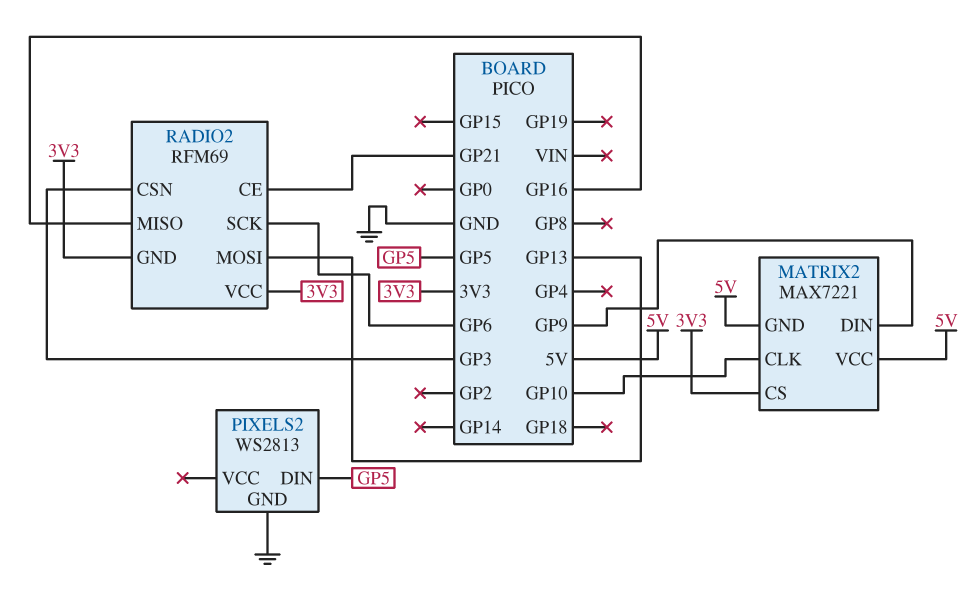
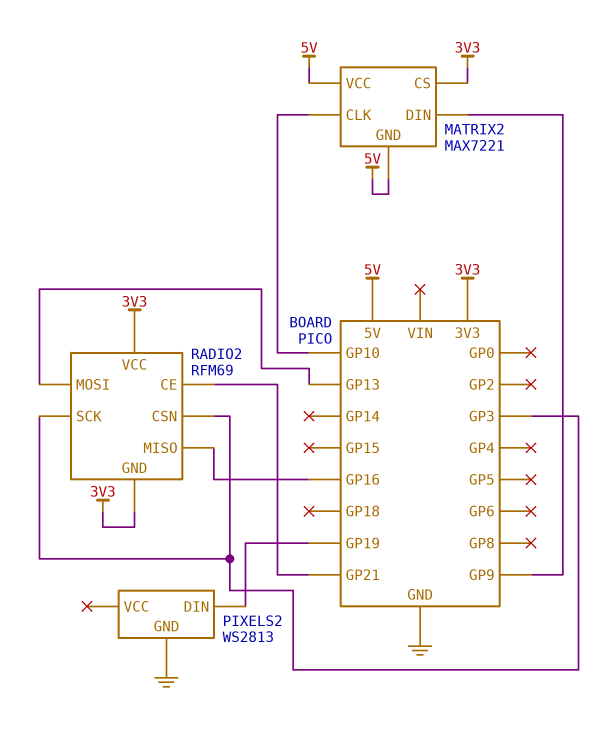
PIXELS2 pin DIN: GP5 -> GP19
RADIO2 pin SCK: GP6 -> GP3

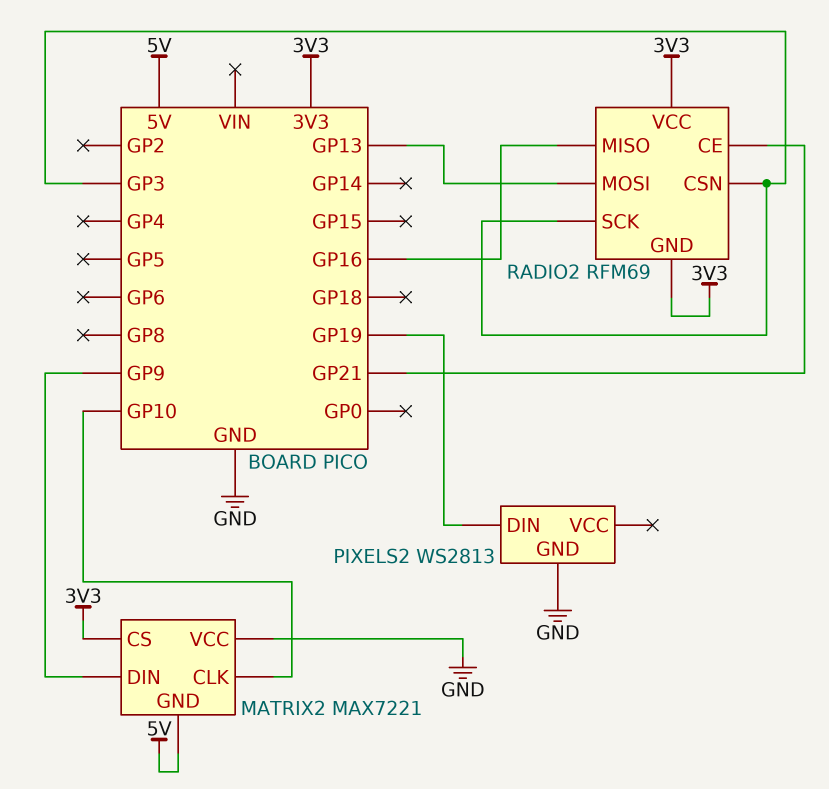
MATRIX2 pin VCC: 5V -> GND

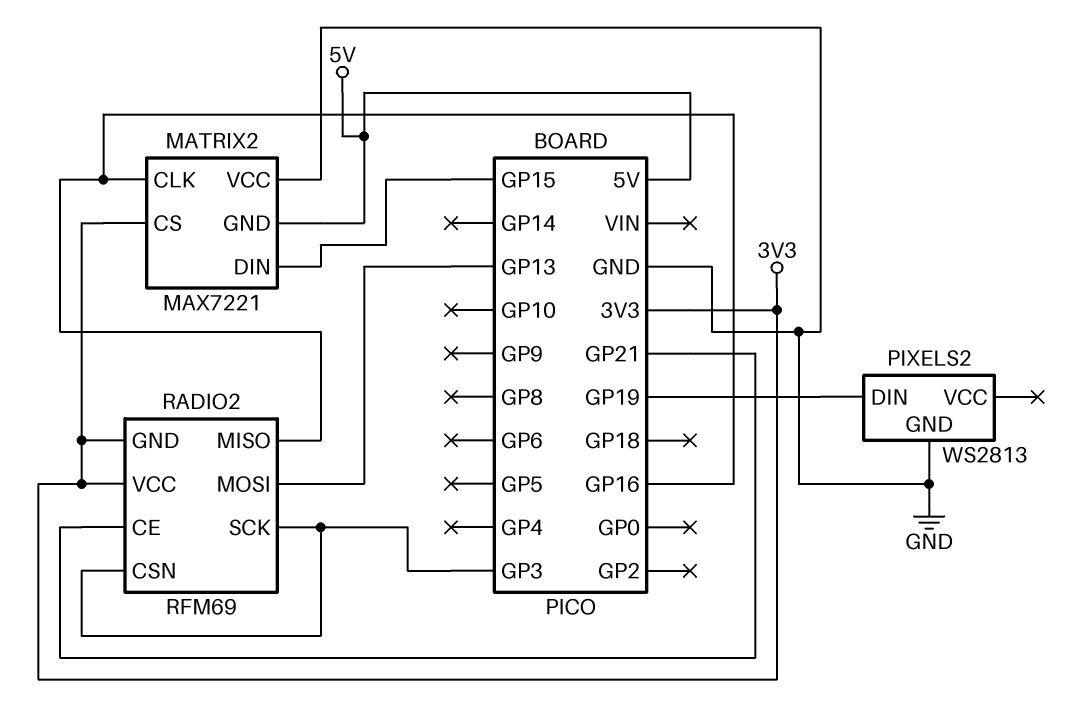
MATRIX2 pin CLK: GP10 -> GP16
MATRIX2 pin DIN: GP9 -> GP15

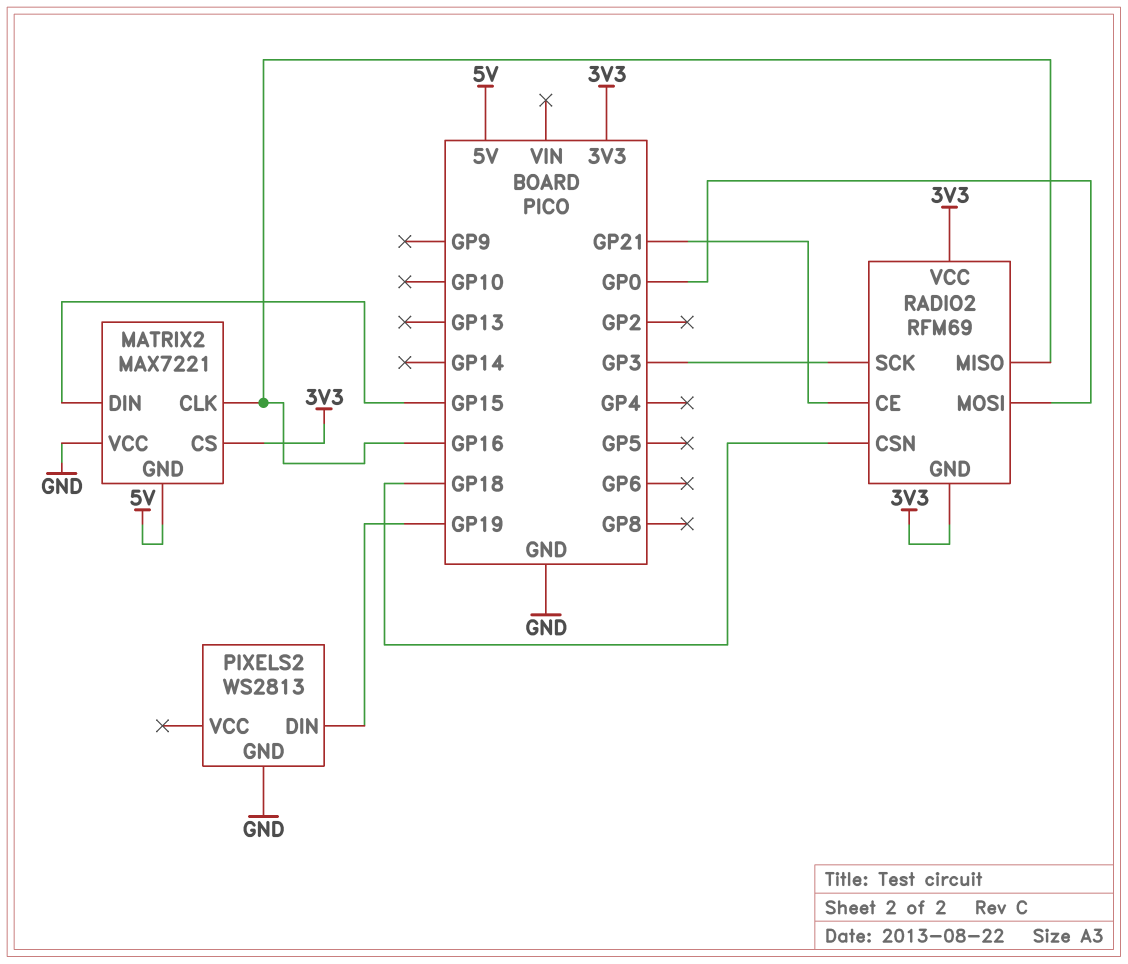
RADIO2 pin CSN: GP3 -> GP18
RADIO2 pin MOSI: GP13 -> GP0

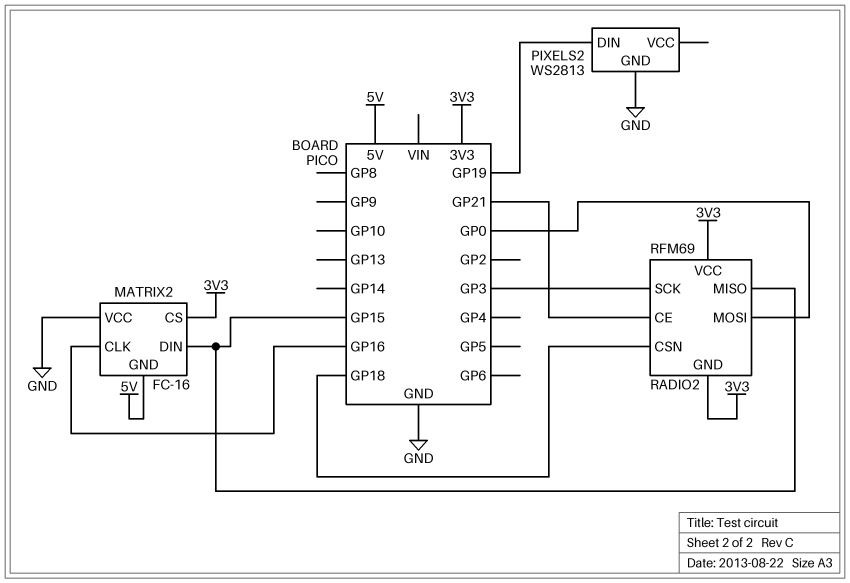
MATRIX2: MAX7221 -> FC-16
RADIO2 pin MISO: GP16 -> GP15

